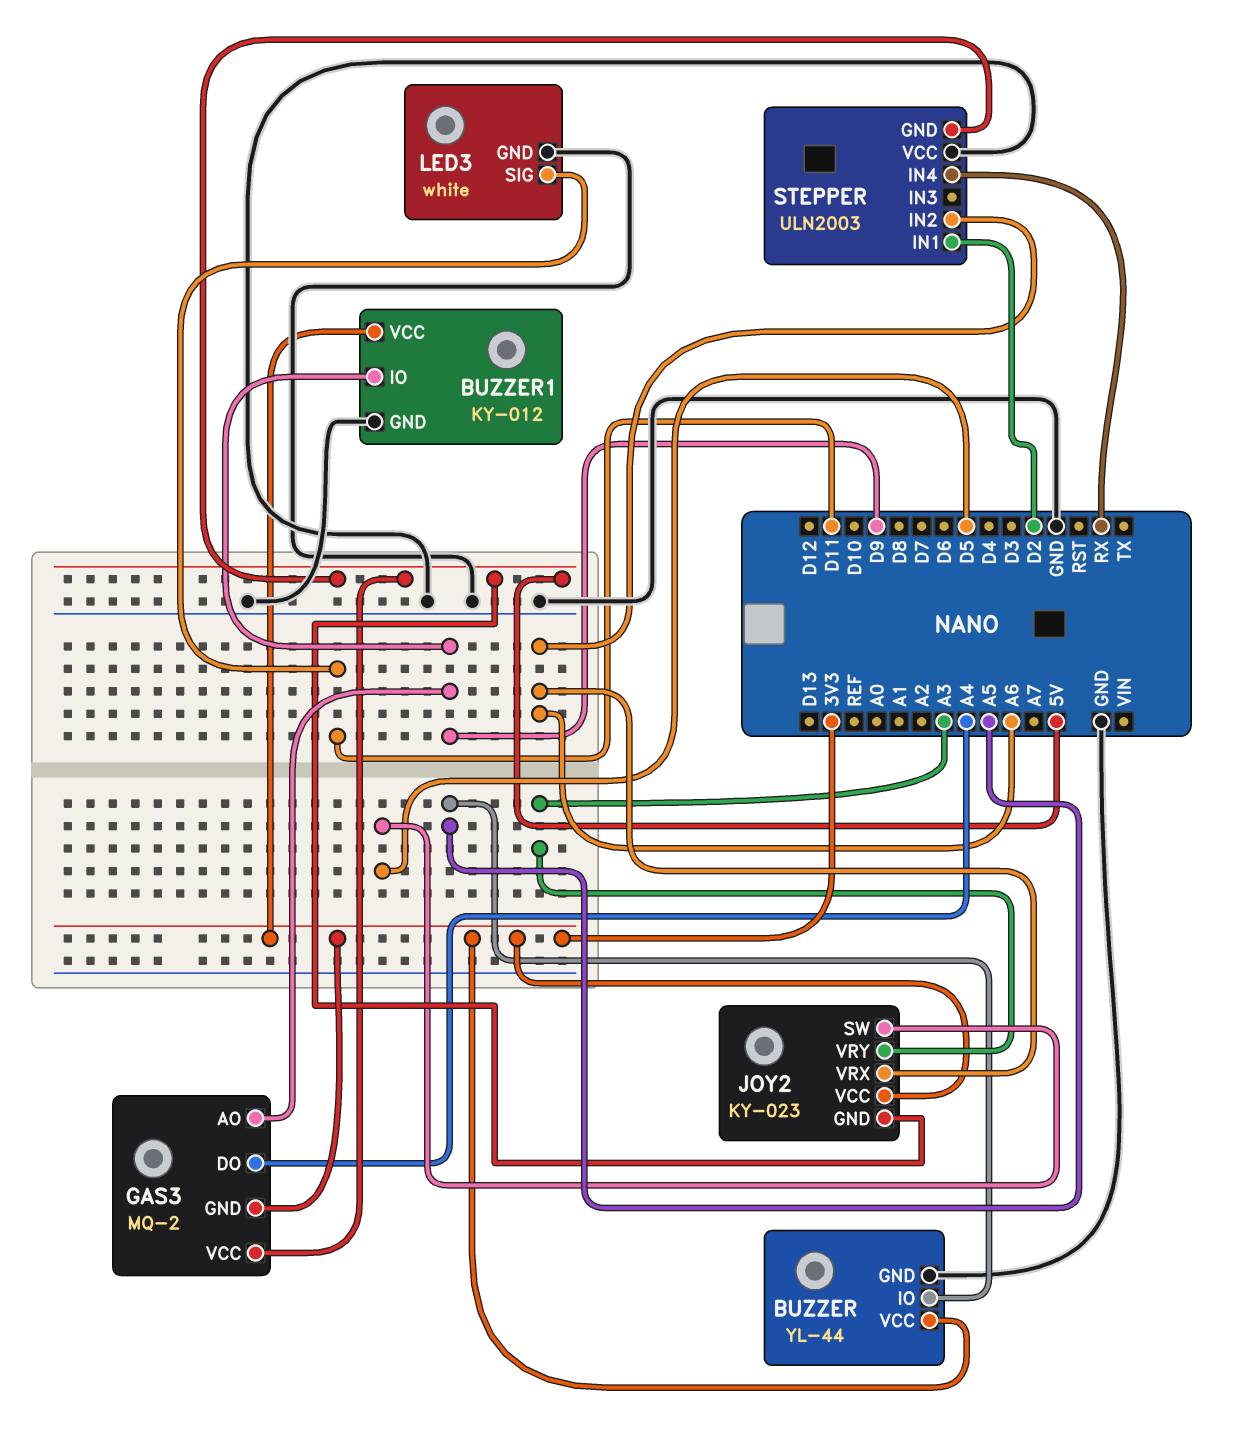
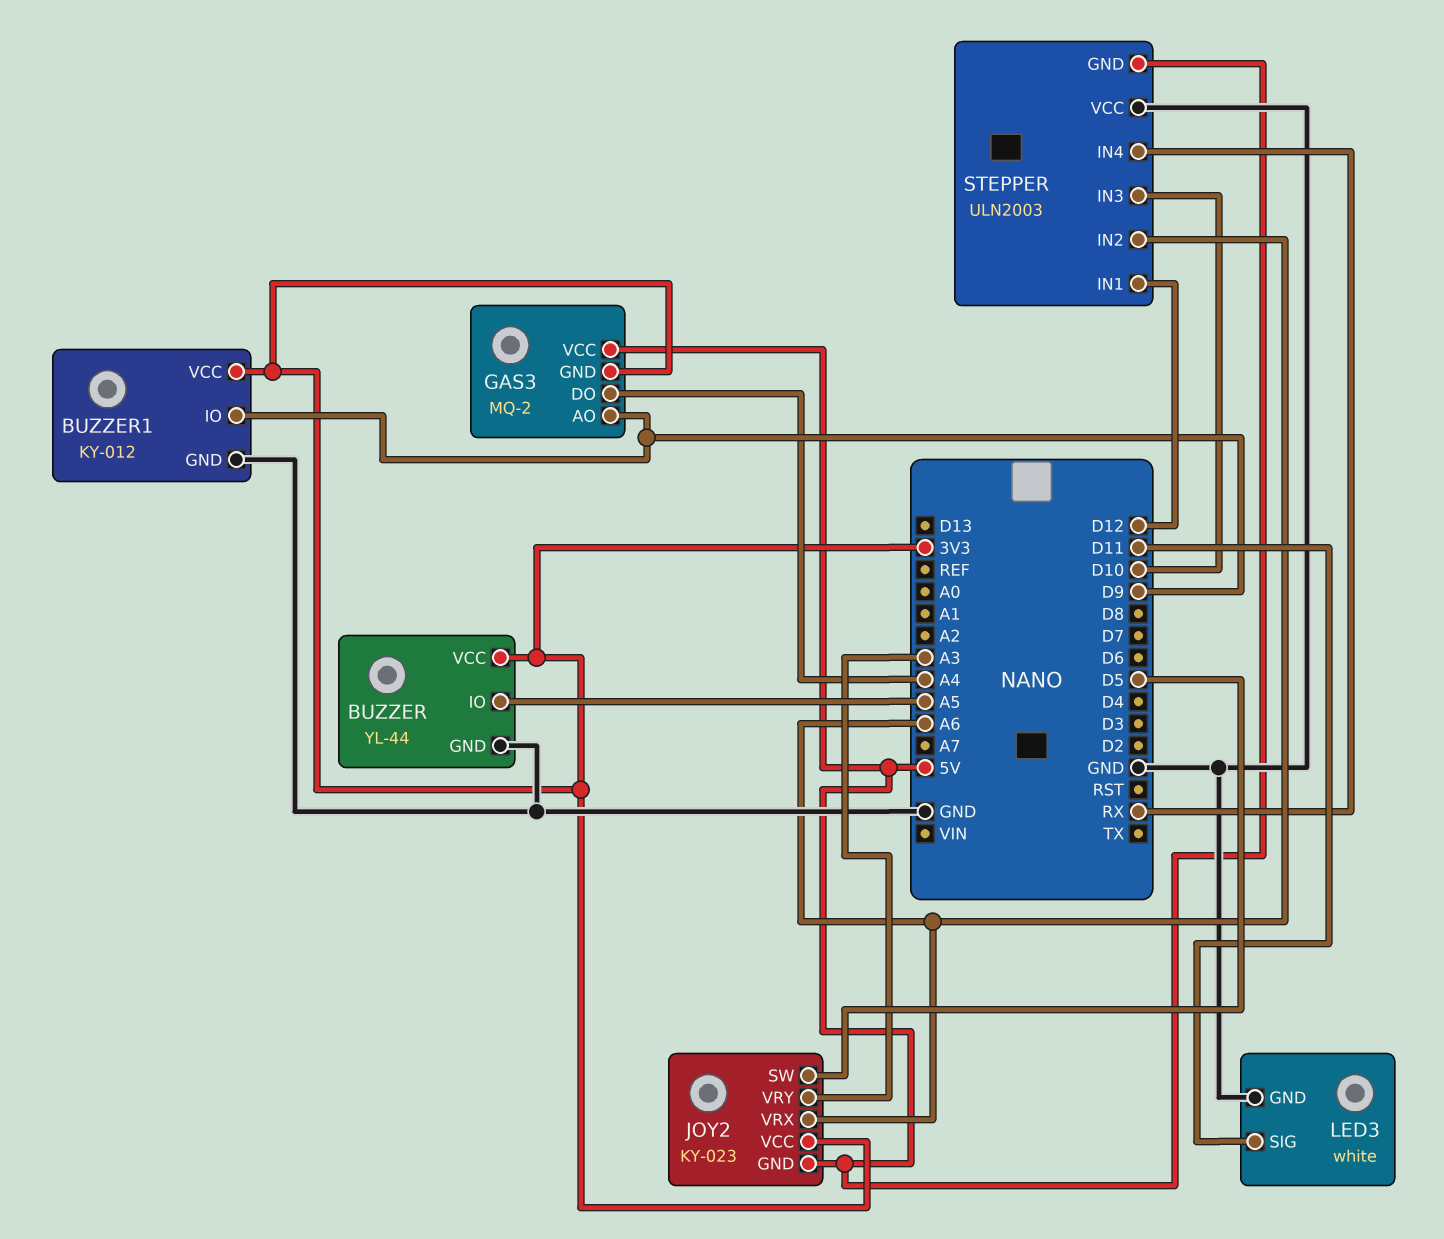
STEPPER pin IN1: D2 -> D12
STEPPER pin IN3: none -> D10

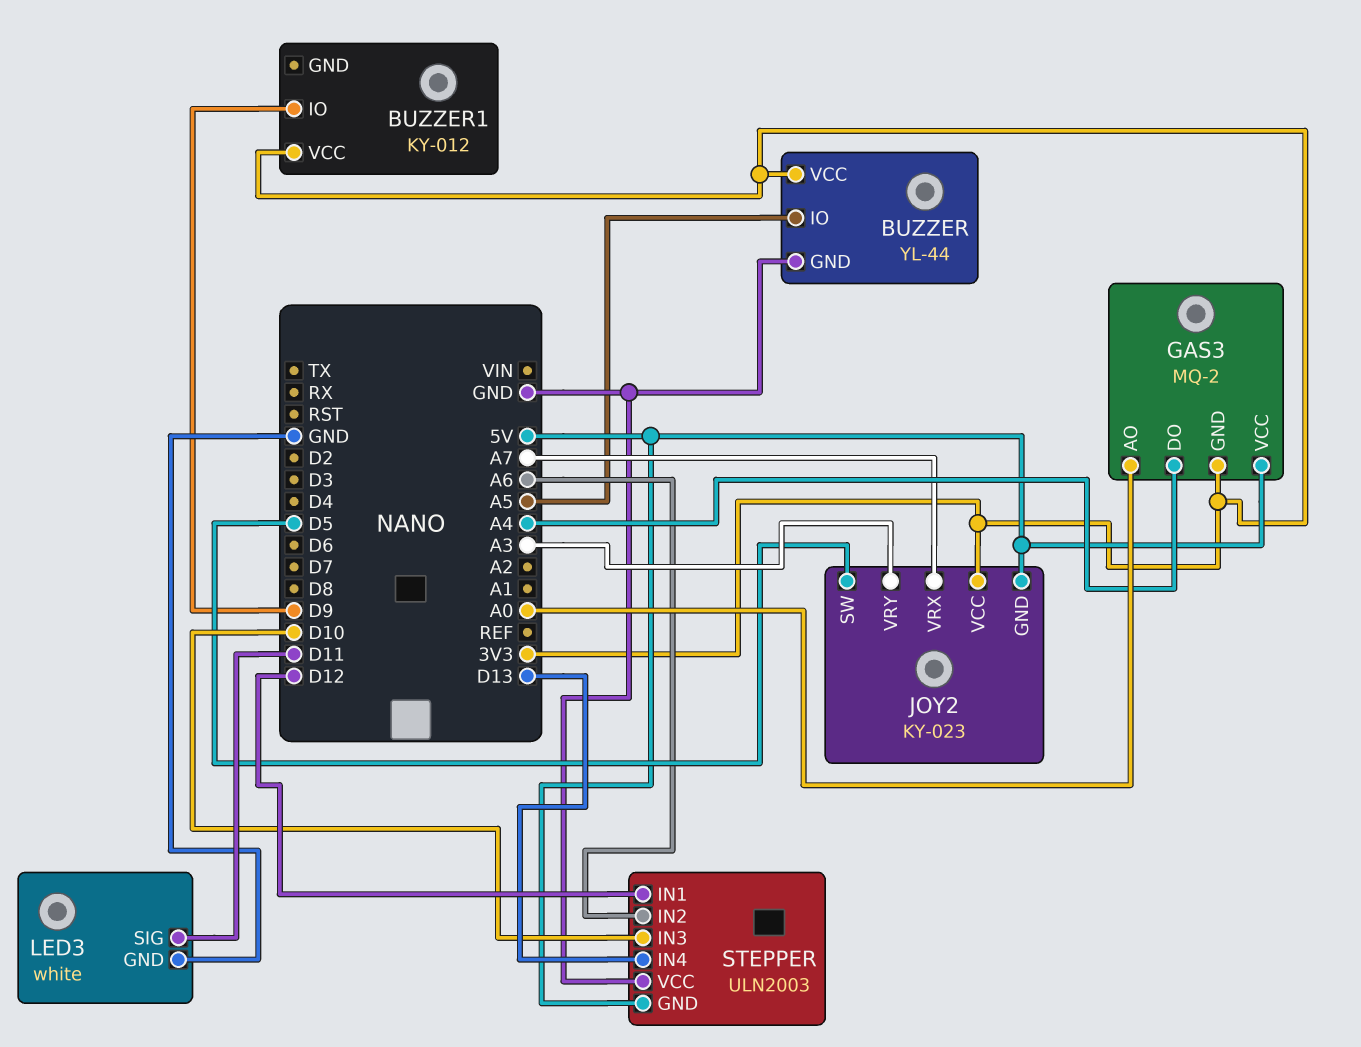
BUZZER1 pin GND: GND -> none
GAS3 pin AO: D9 -> A0
JOY2 pin VRX: A6 -> A7
STEPPER pin IN4: RX -> D13

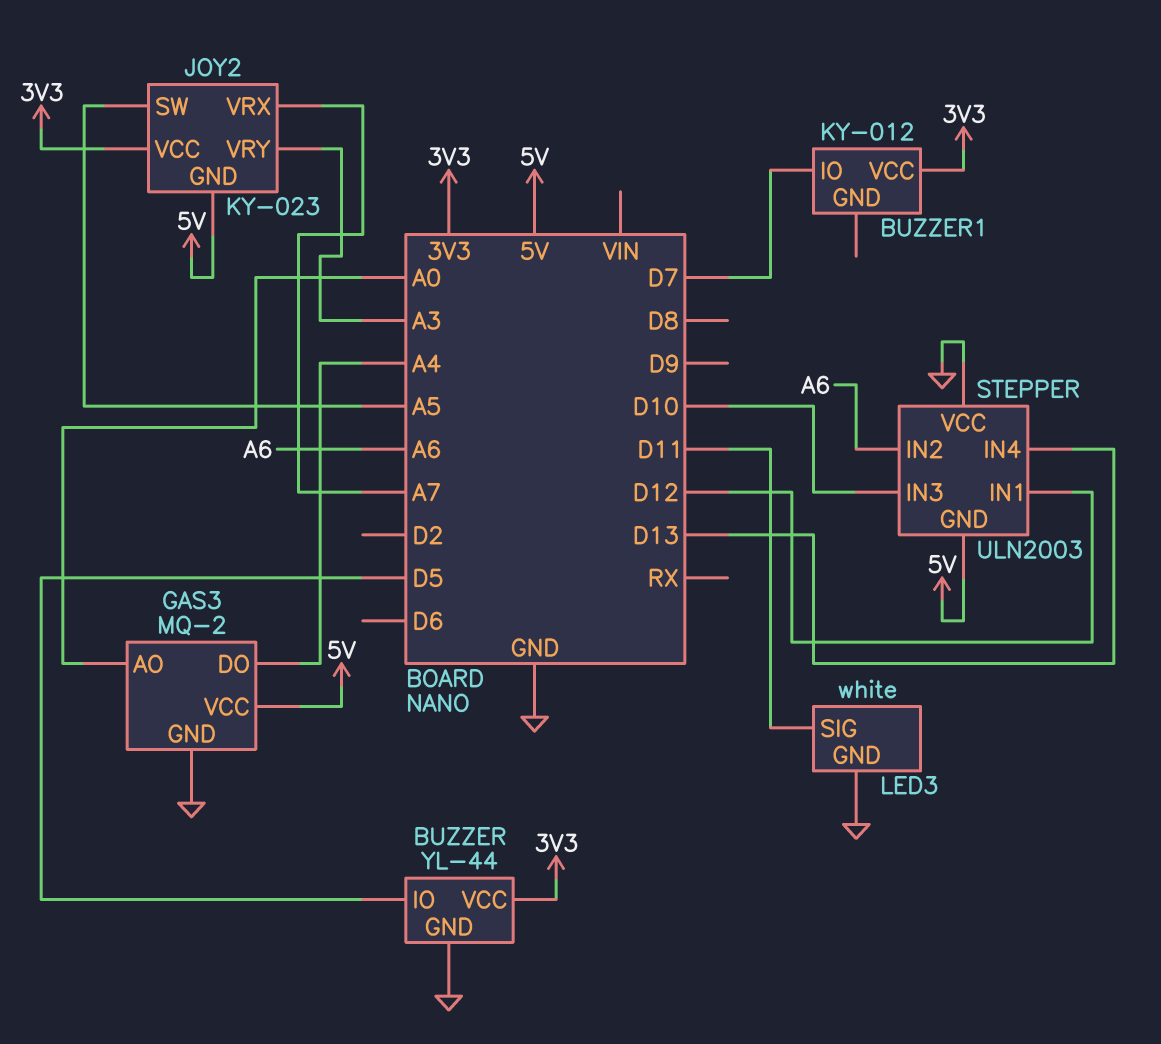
BUZZER pin IO: A5 -> D5
BUZZER1 pin IO: D9 -> D7
GAS3 pin GND: 3V3 -> GND
JOY2 pin SW: D5 -> A5

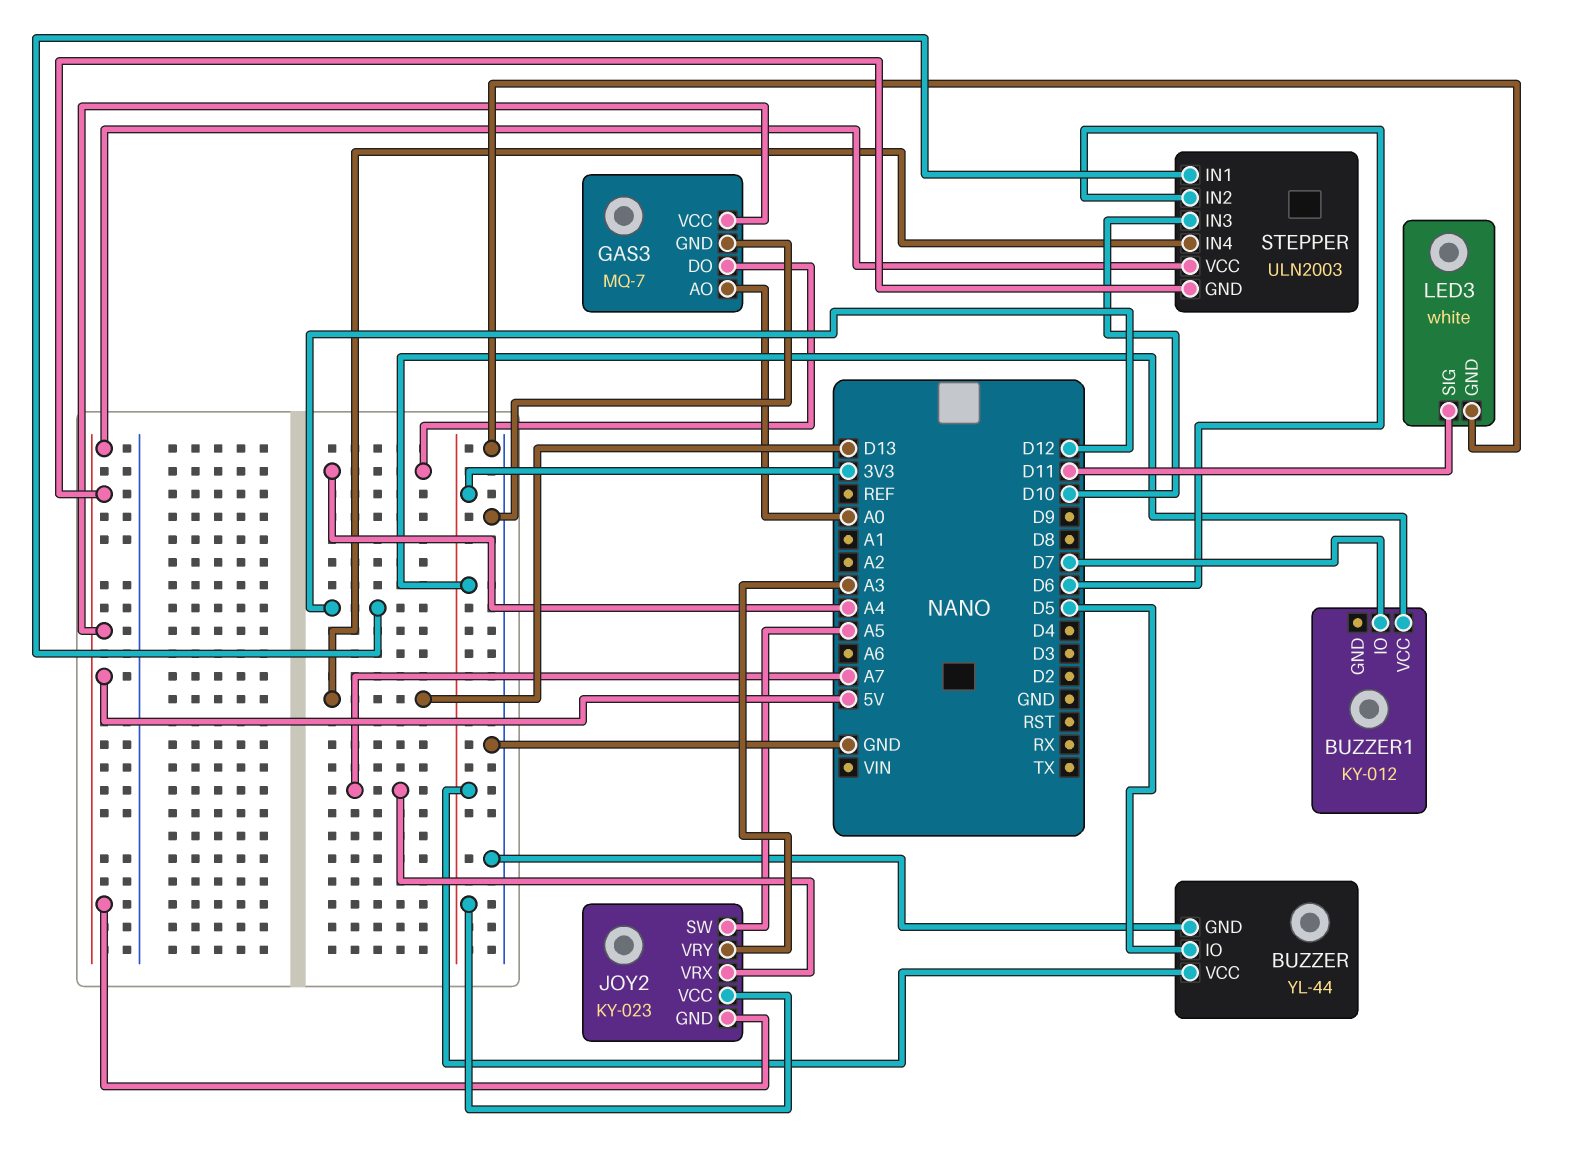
GAS3: MQ-2 -> MQ-7
STEPPER pin IN2: A6 -> D6
STEPPER pin VCC: GND -> 5V

